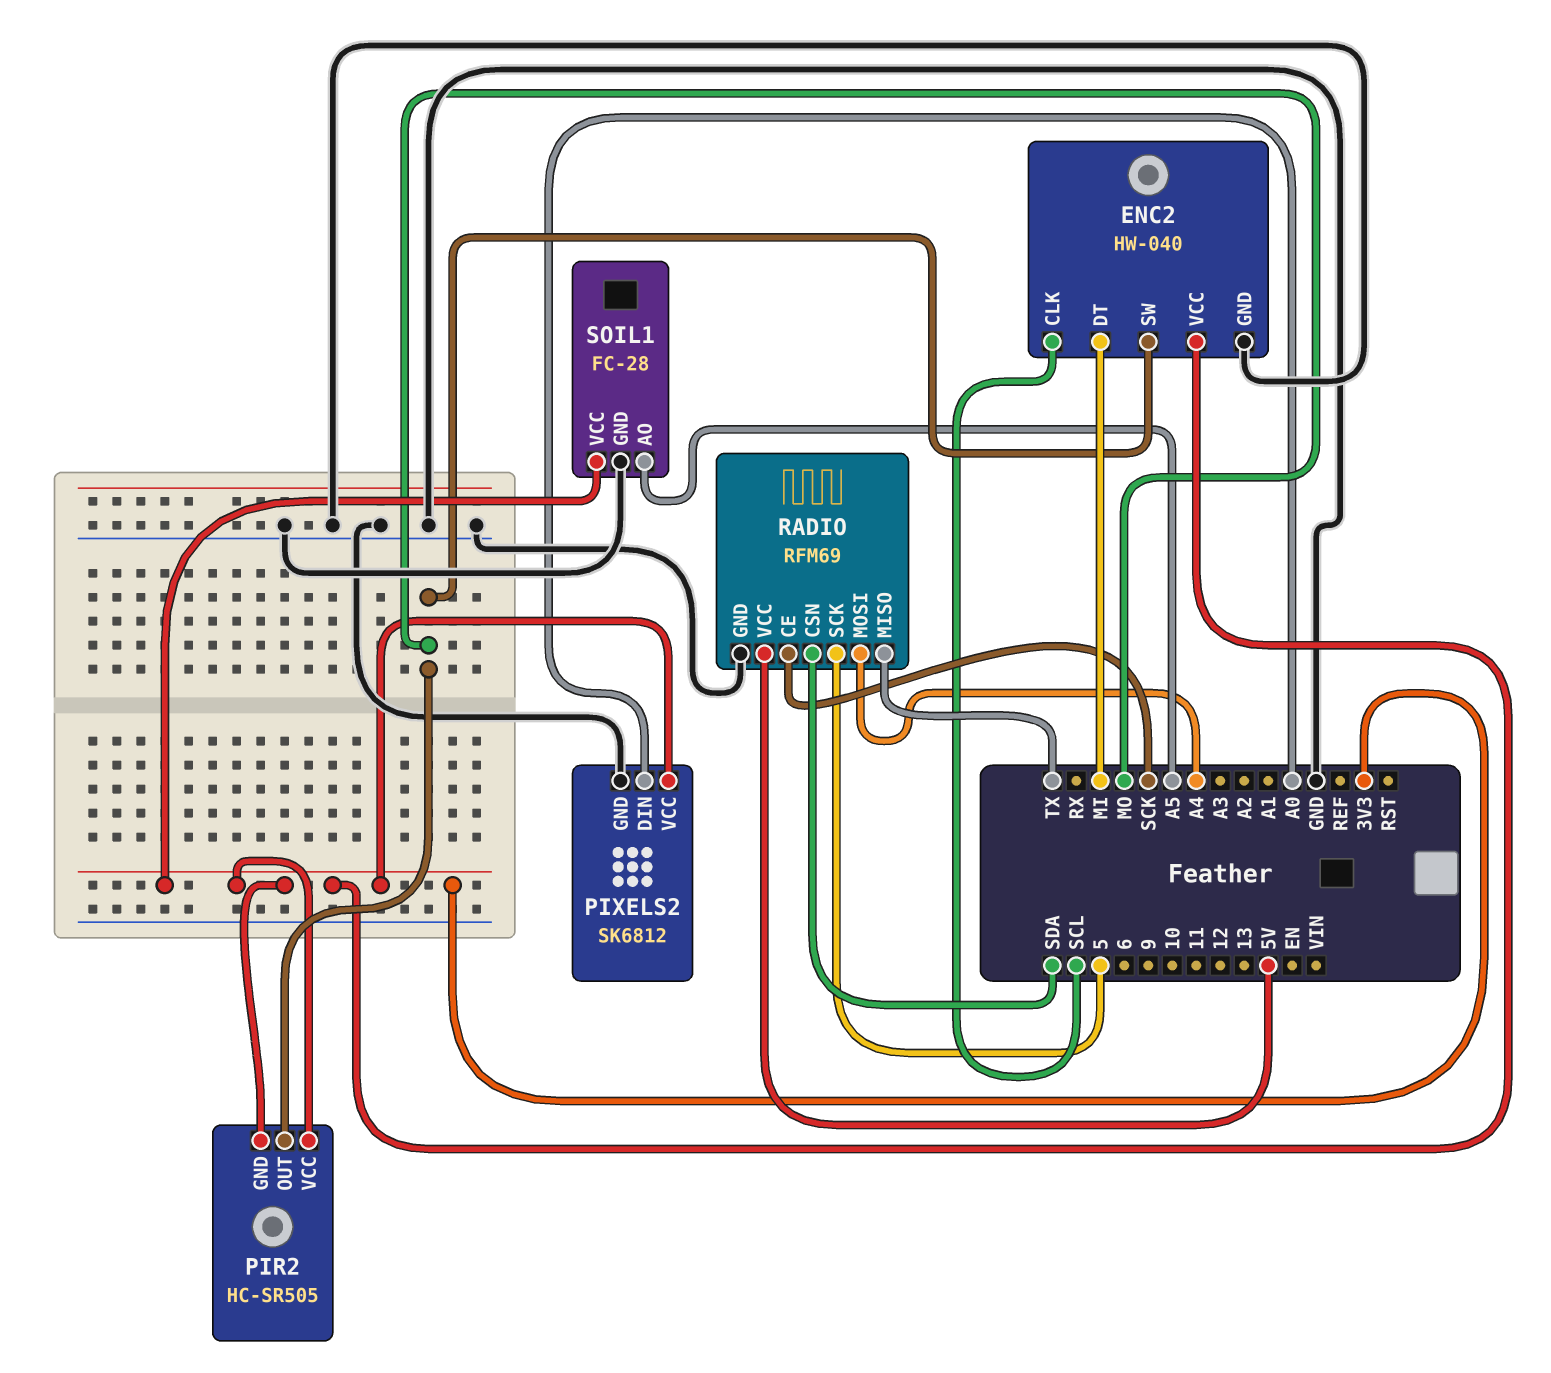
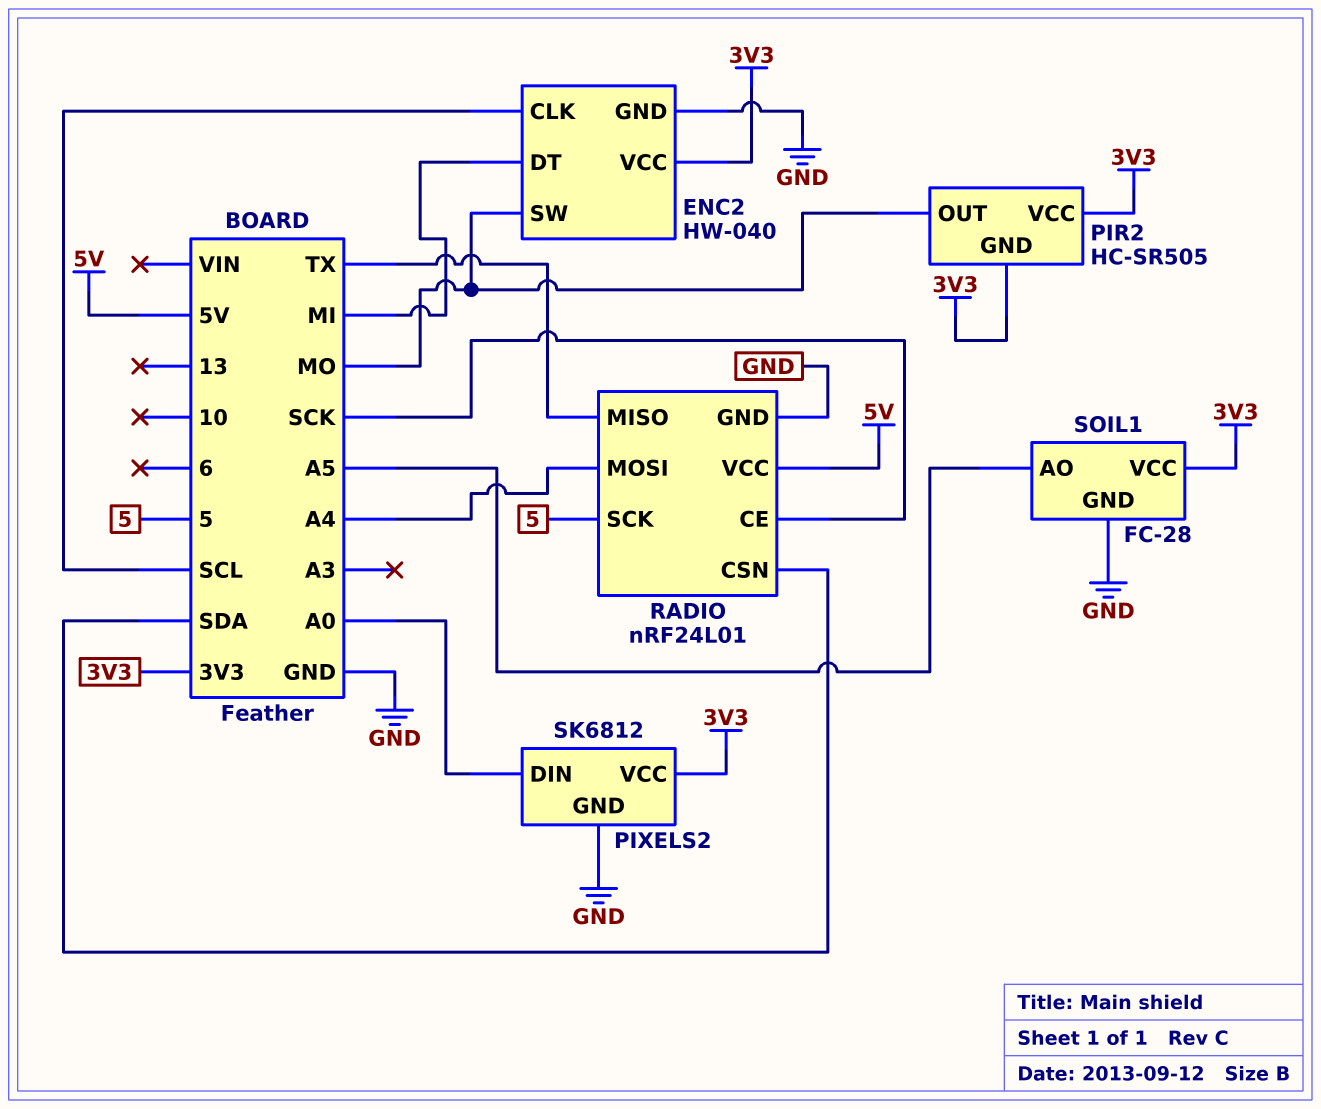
RADIO: RFM69 -> nRF24L01

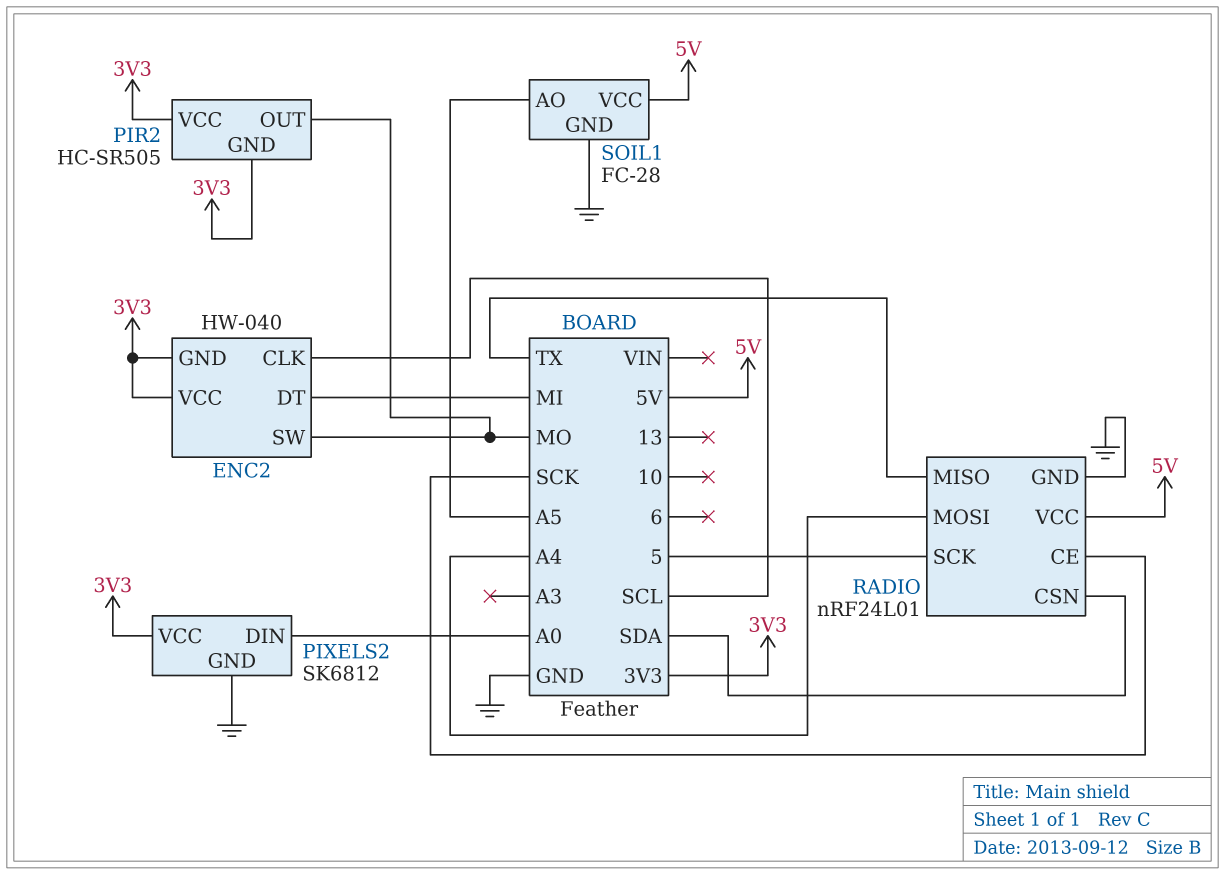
ENC2 pin GND: GND -> 3V3
SOIL1 pin VCC: 3V3 -> 5V

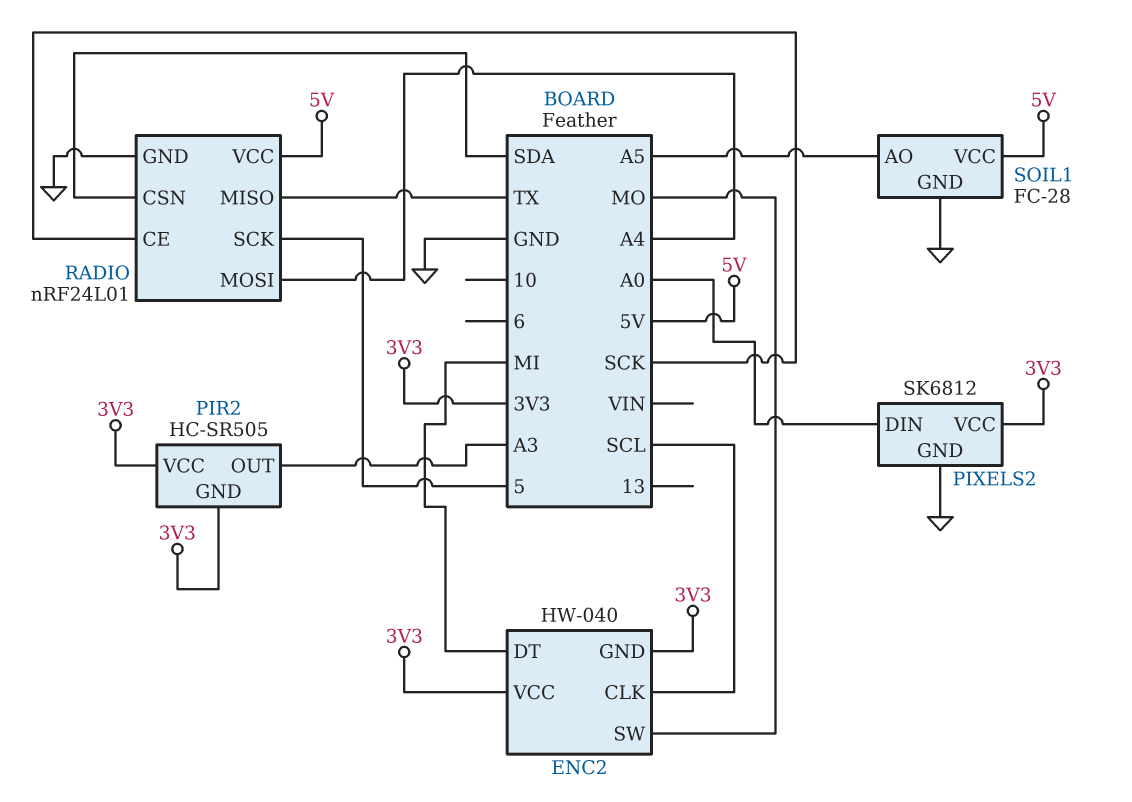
PIR2 pin OUT: MO -> A3

